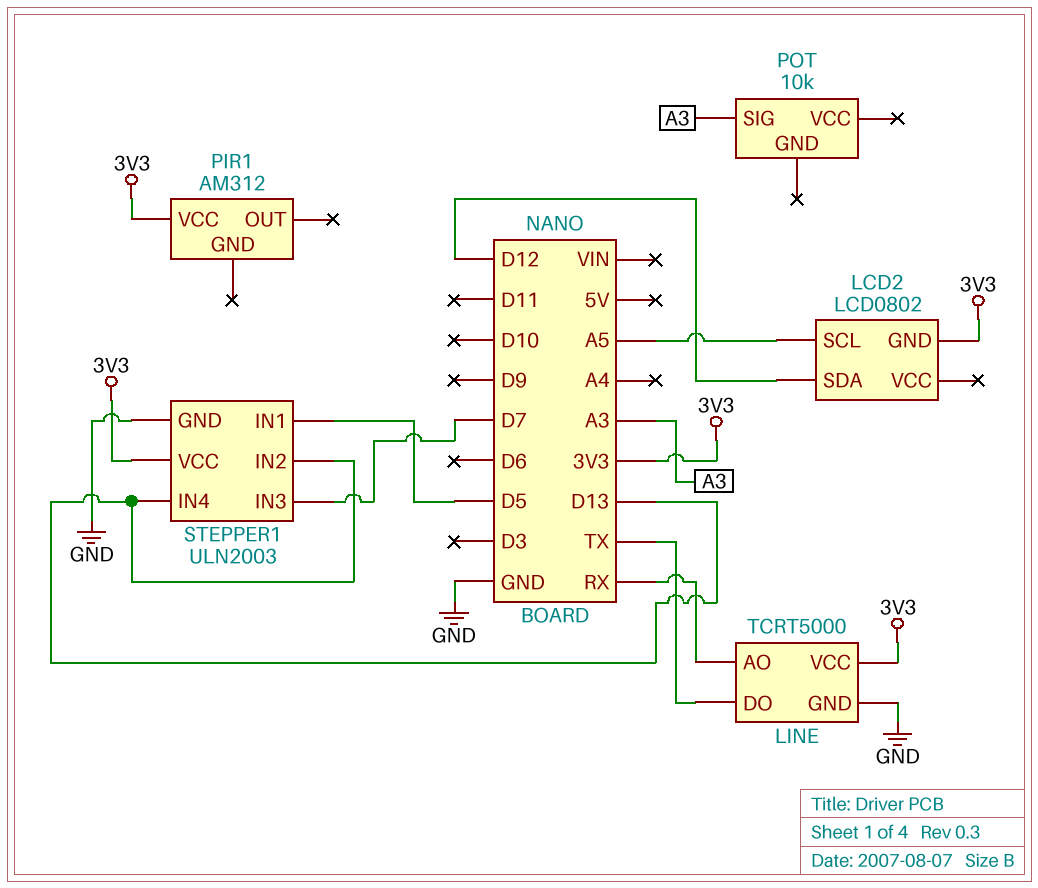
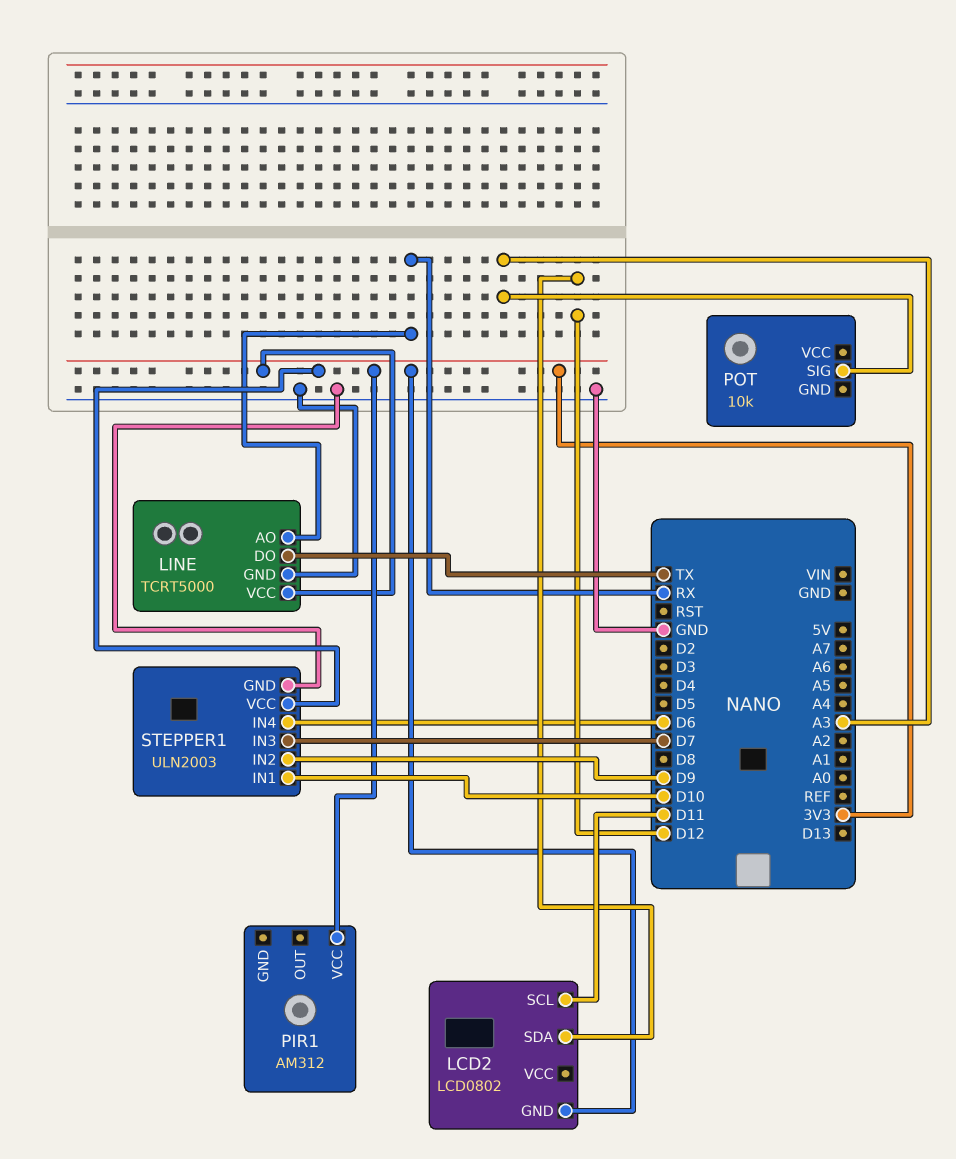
LCD2 pin SCL: A5 -> D11
STEPPER1 pin IN1: D5 -> D10
STEPPER1 pin IN2: D13 -> D9
STEPPER1 pin IN4: D13 -> D6

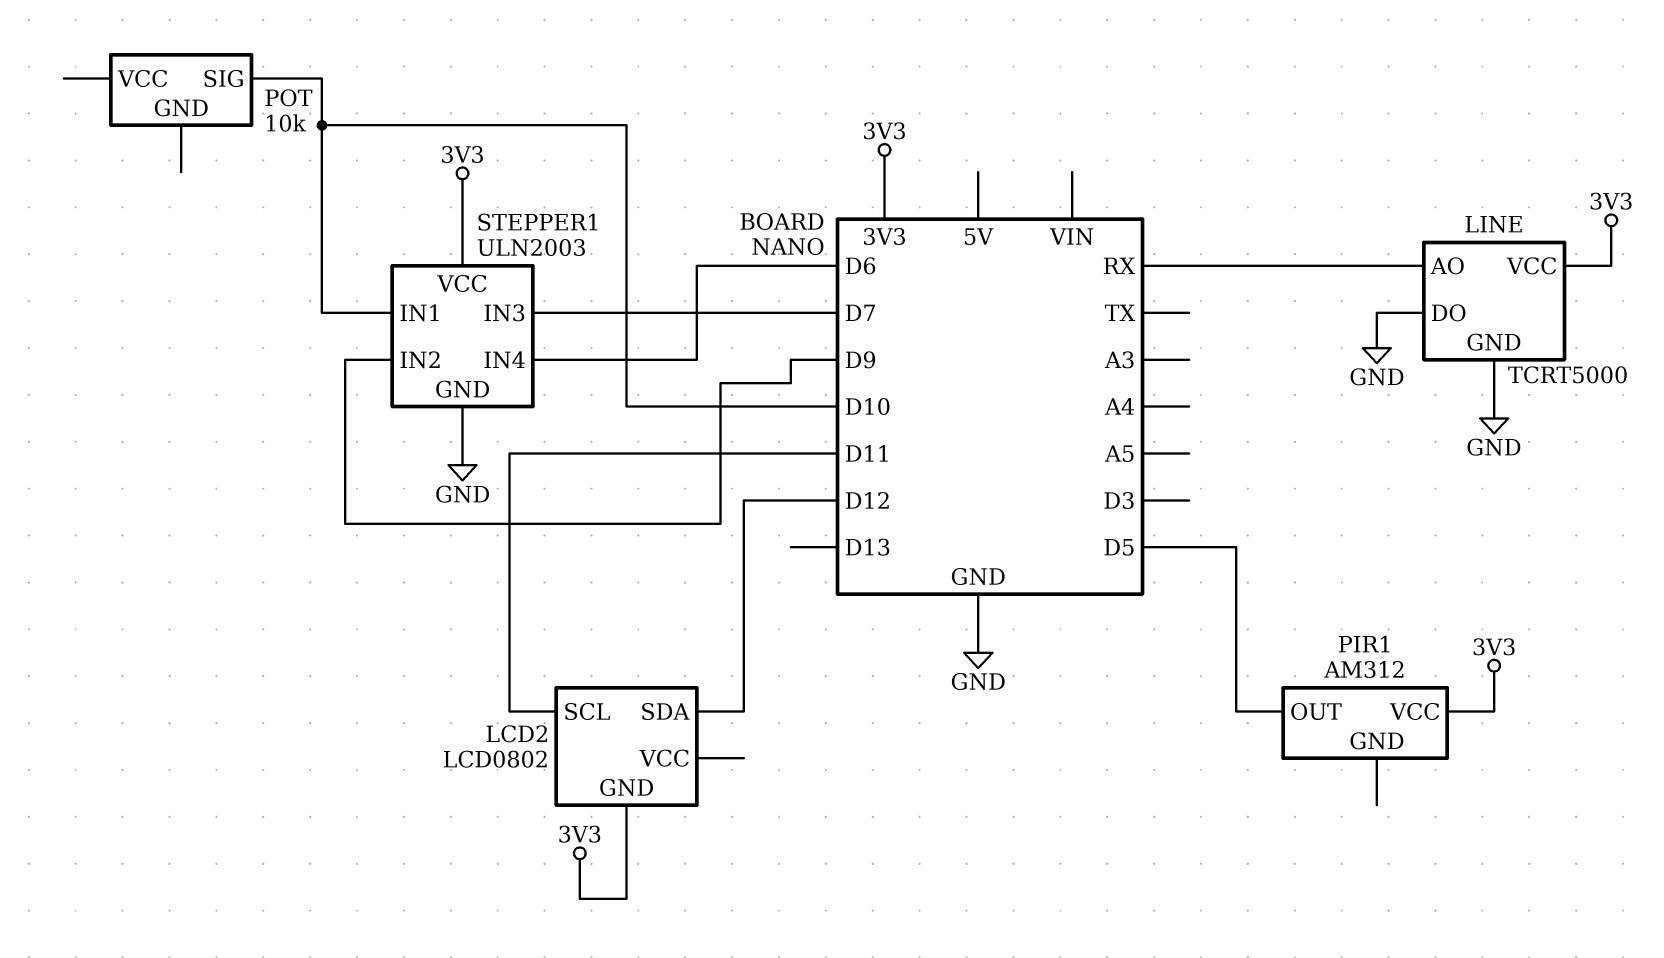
LINE pin DO: TX -> GND
PIR1 pin OUT: none -> D5
POT pin SIG: A3 -> D10

